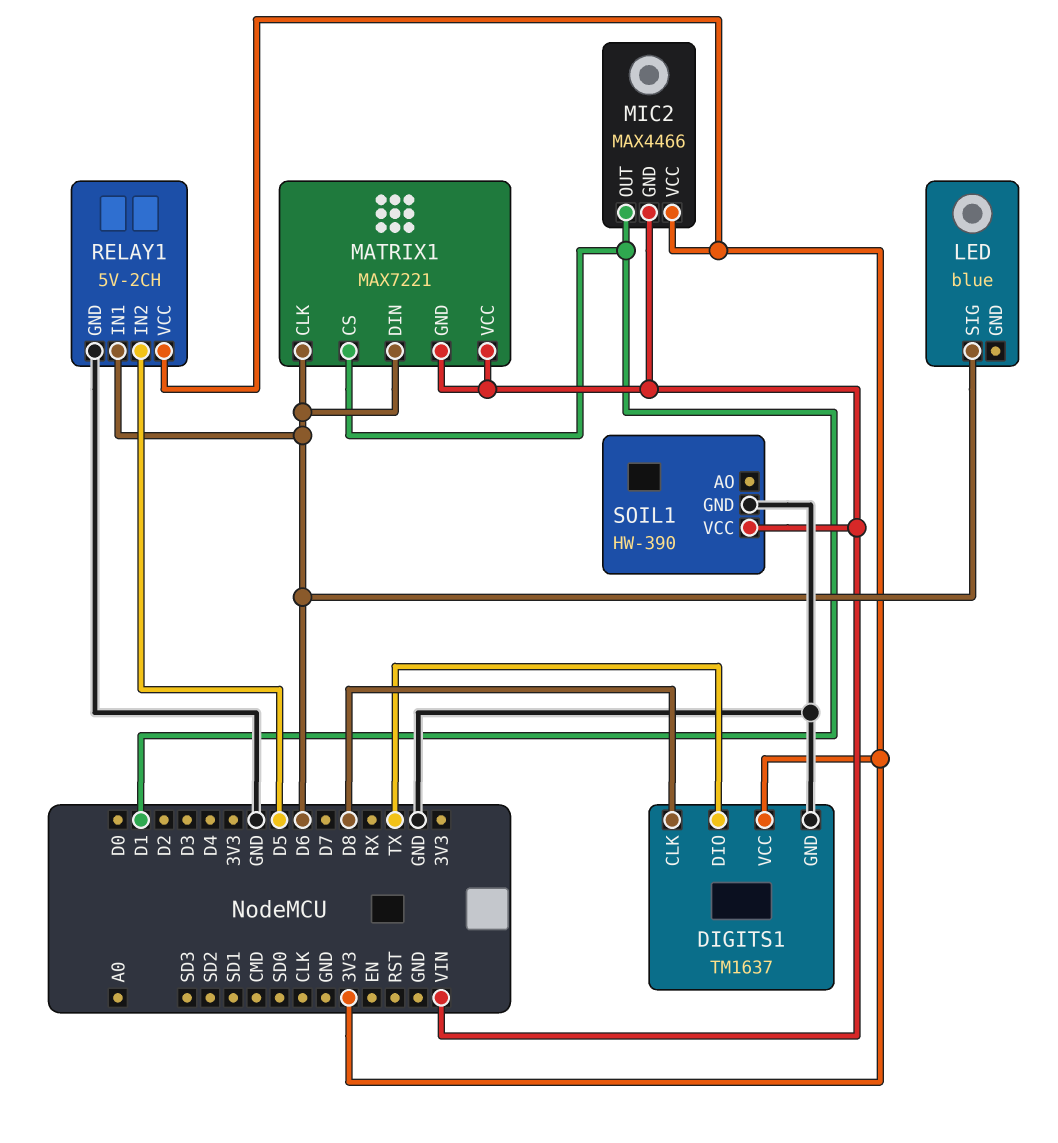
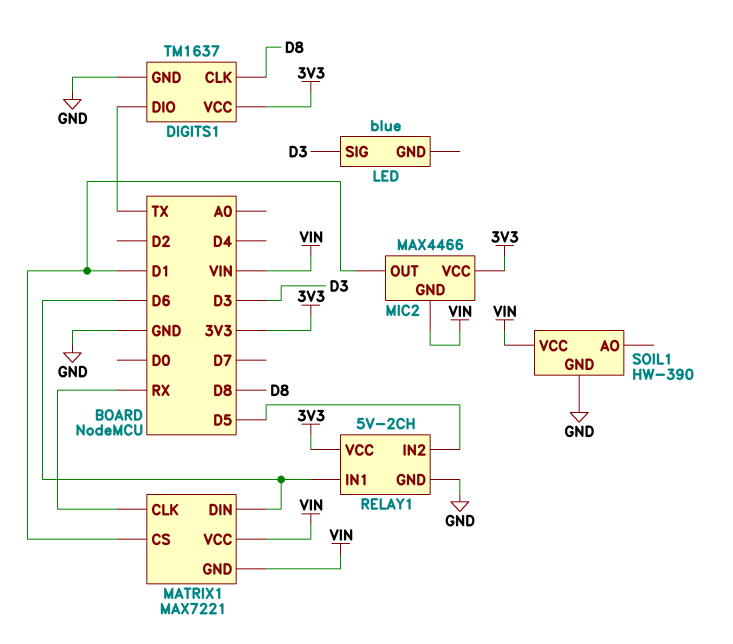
LED pin SIG: D6 -> D3
MATRIX1 pin CLK: D6 -> RX

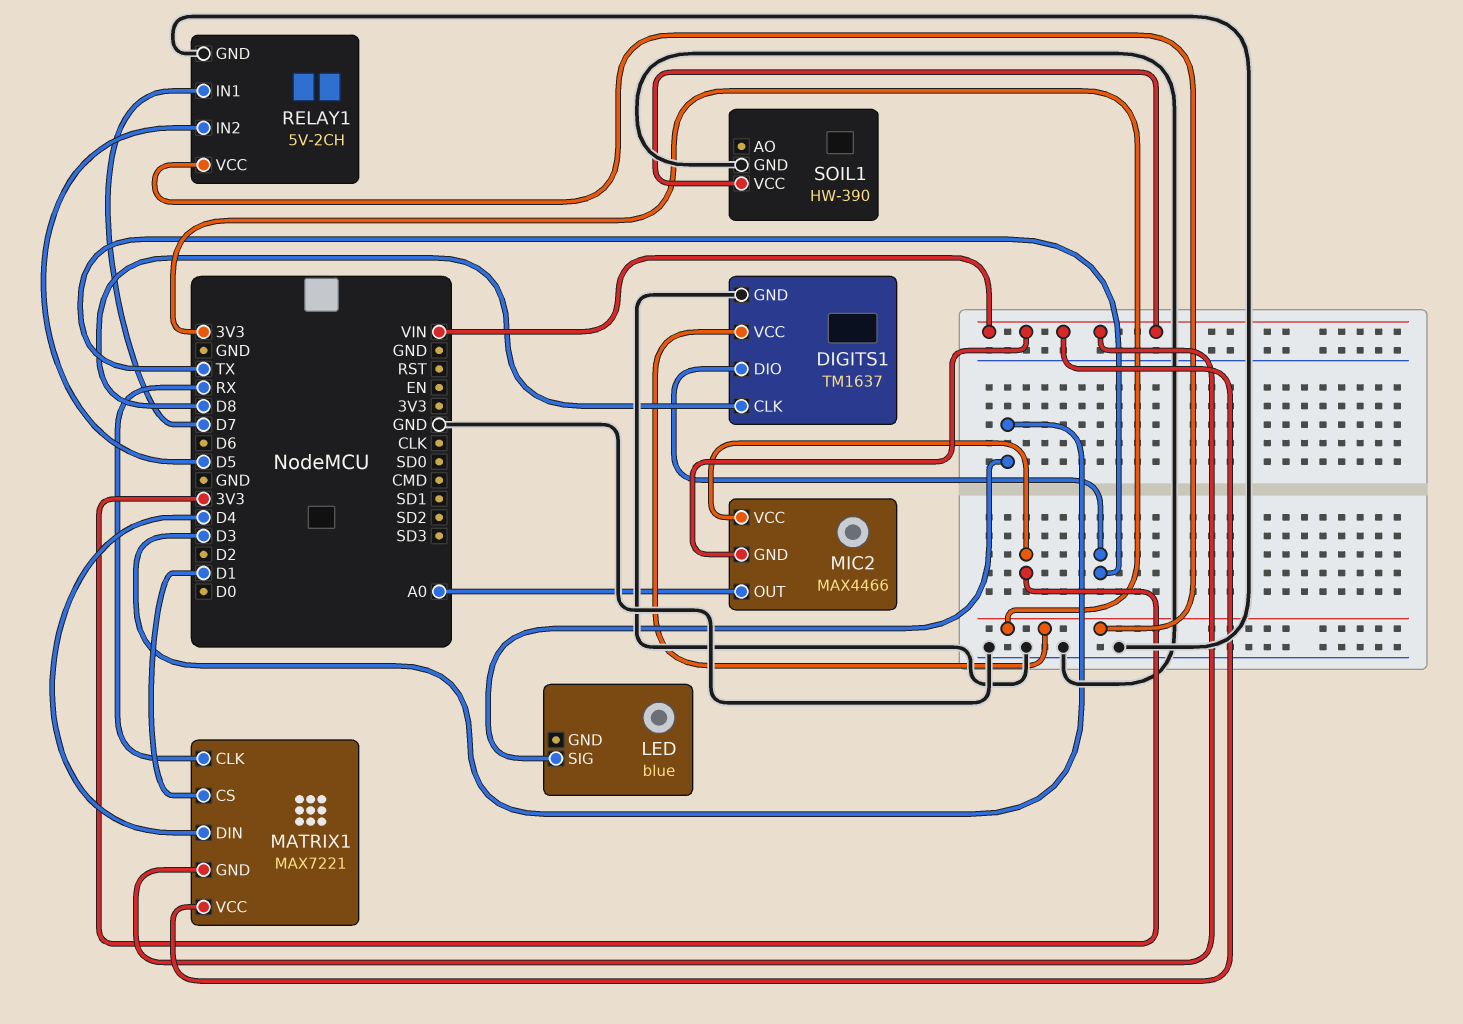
MATRIX1 pin DIN: D6 -> D4
MIC2 pin OUT: D1 -> A0
RELAY1 pin IN1: D6 -> D7

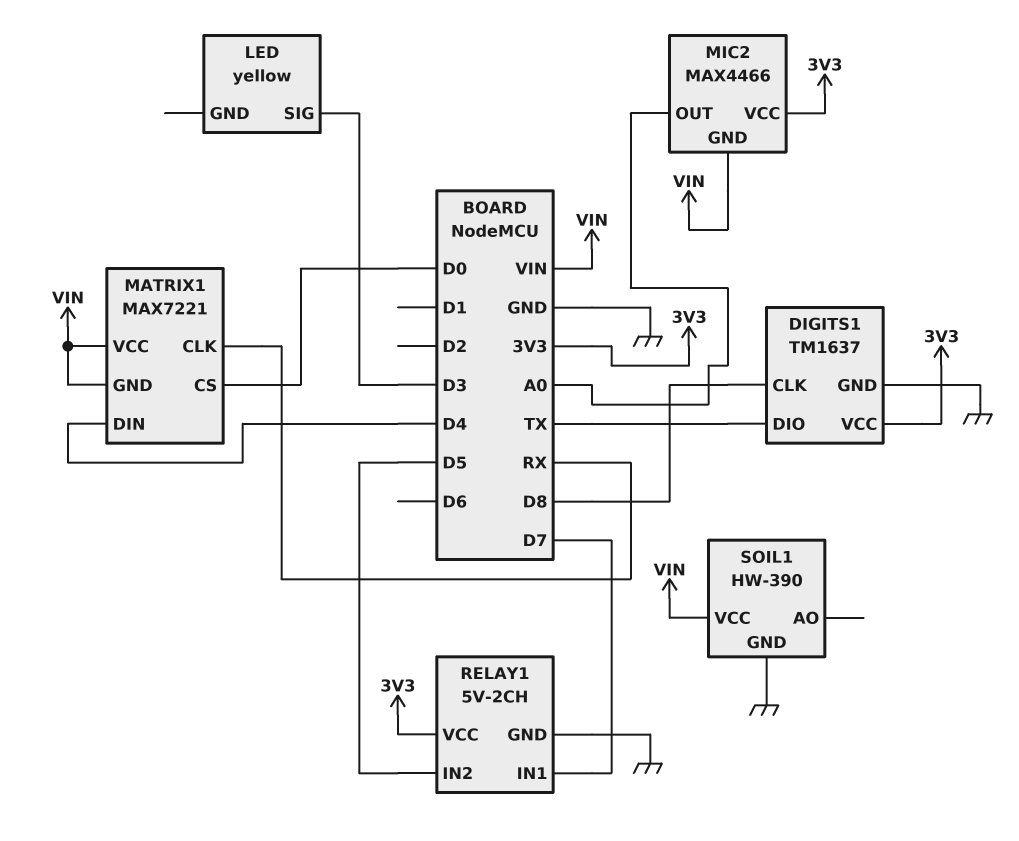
LED: blue -> yellow
MATRIX1 pin CS: D1 -> D0

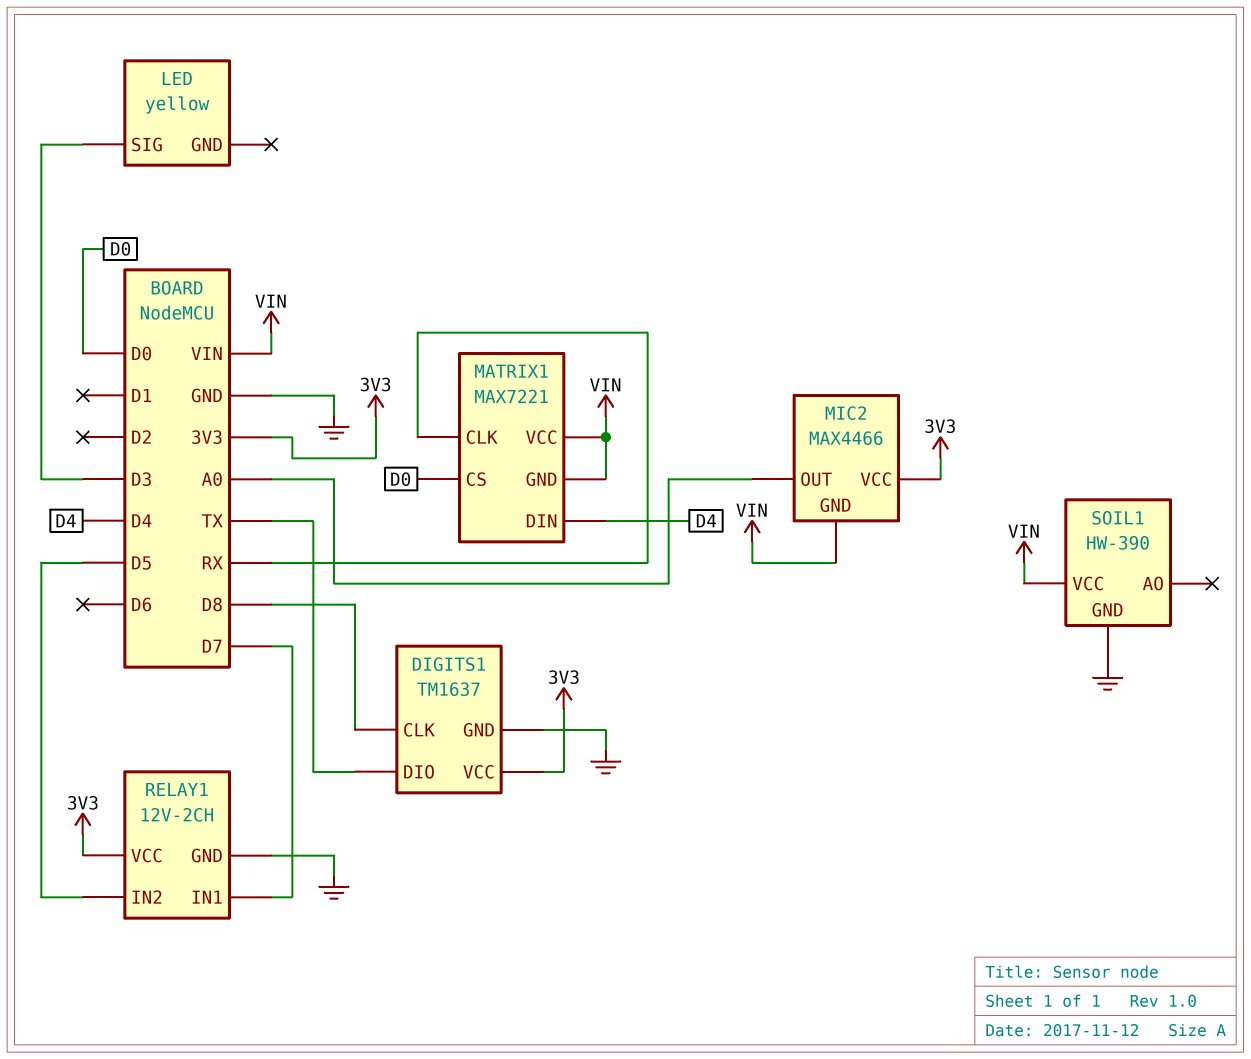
RELAY1: 5V-2CH -> 12V-2CH

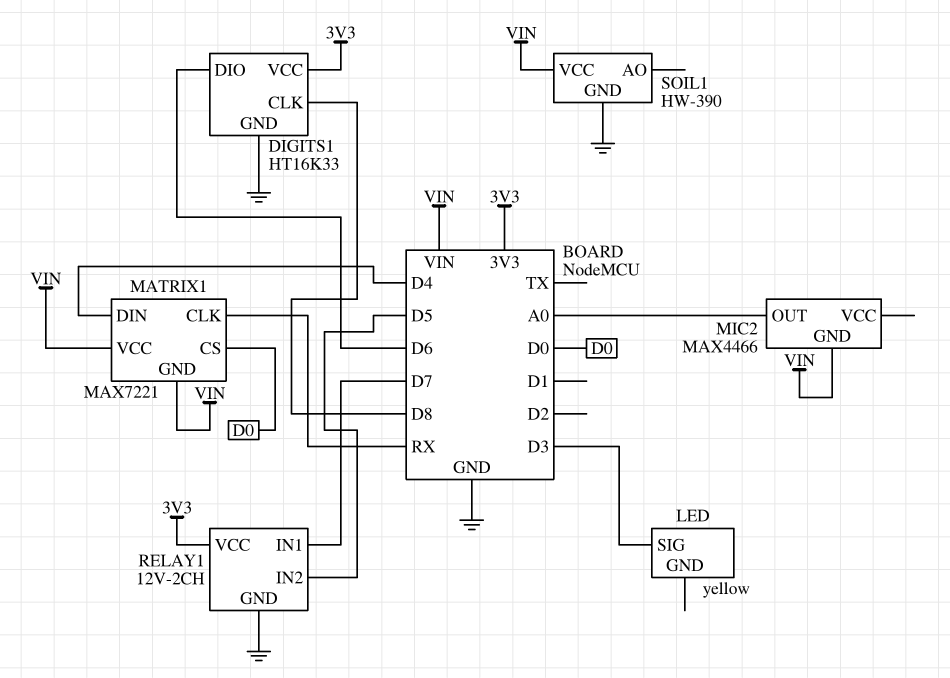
DIGITS1: TM1637 -> HT16K33
DIGITS1 pin DIO: TX -> D6
MIC2 pin VCC: 3V3 -> none

